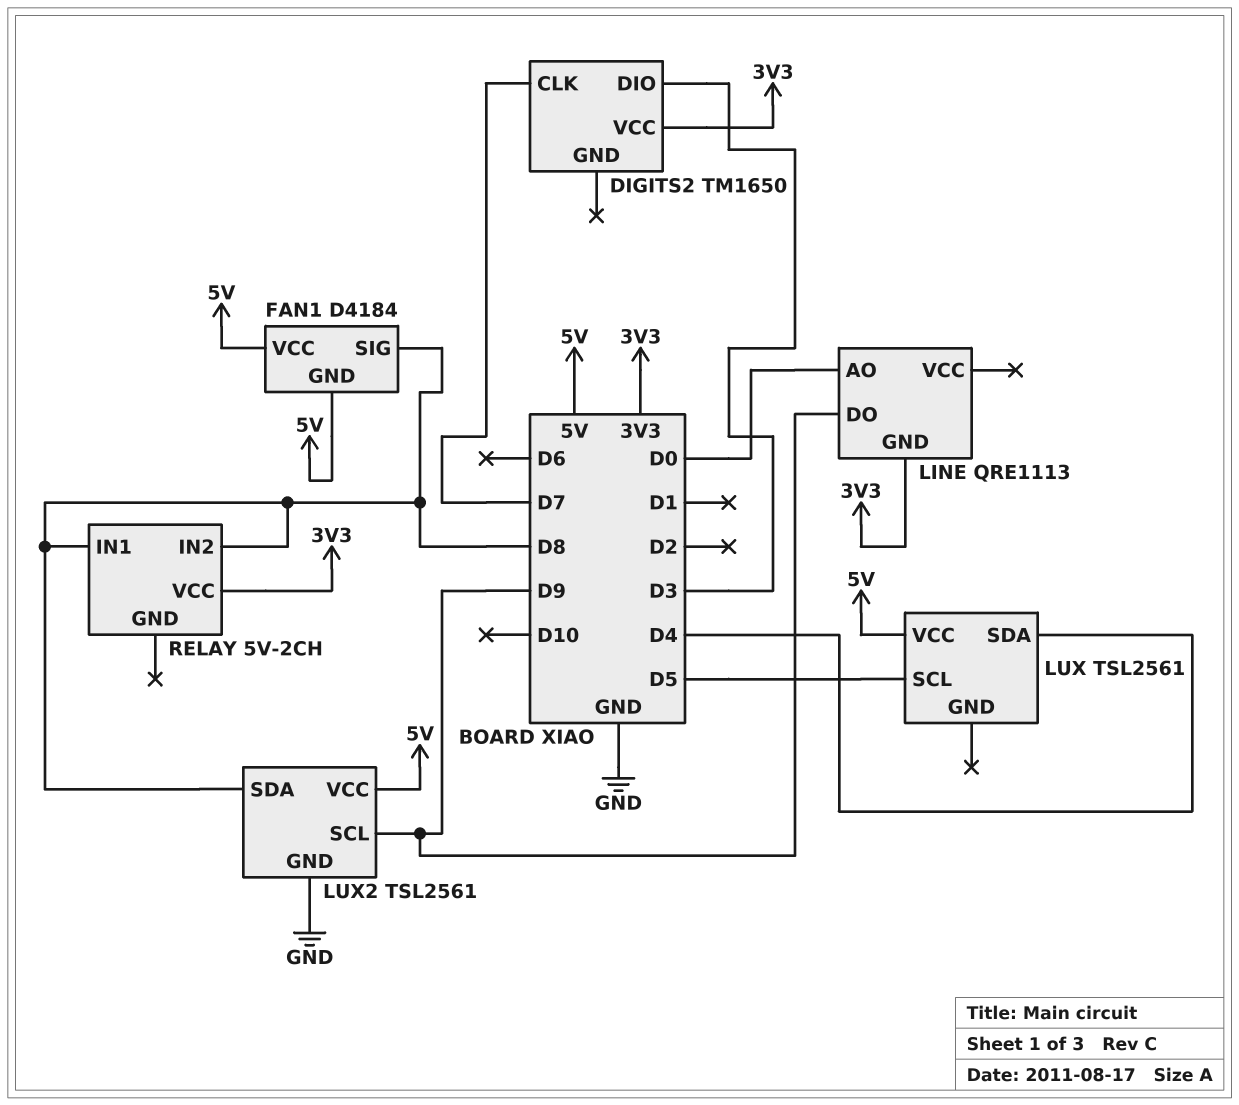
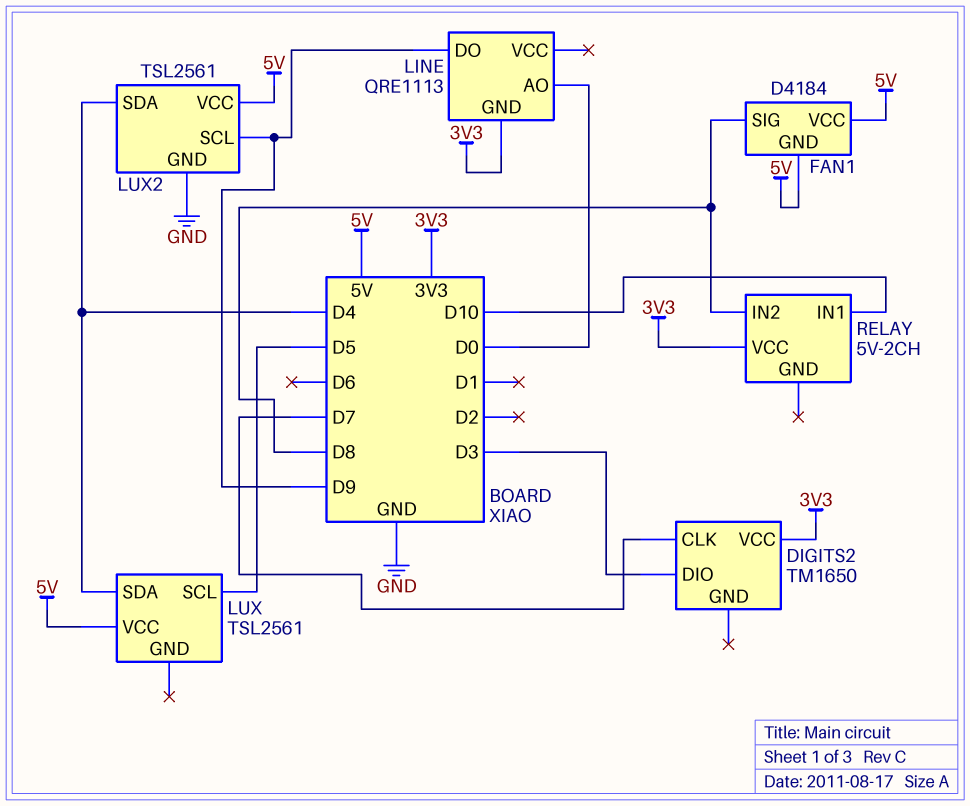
LUX2 pin SDA: D8 -> D4
RELAY pin IN1: D8 -> D10

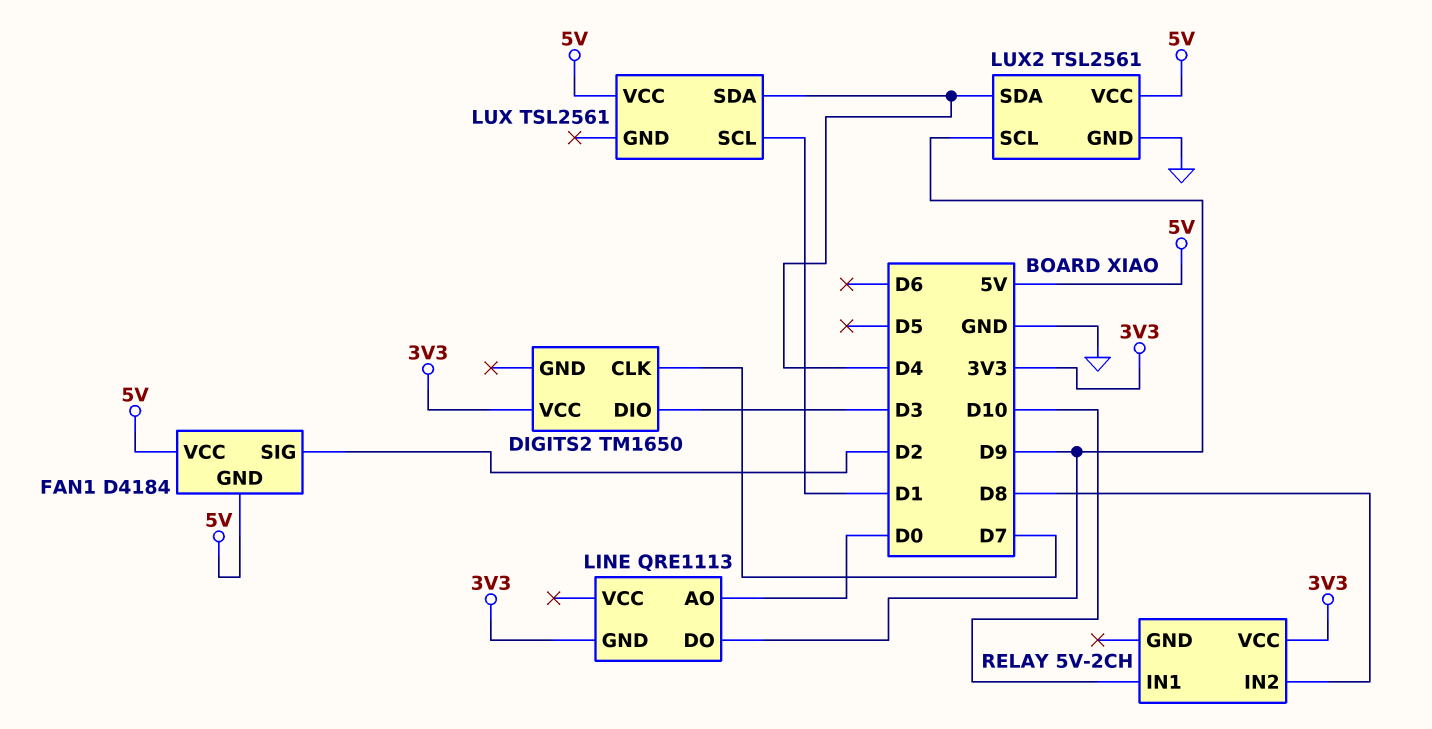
FAN1 pin SIG: D8 -> D2
LUX pin SCL: D5 -> D1

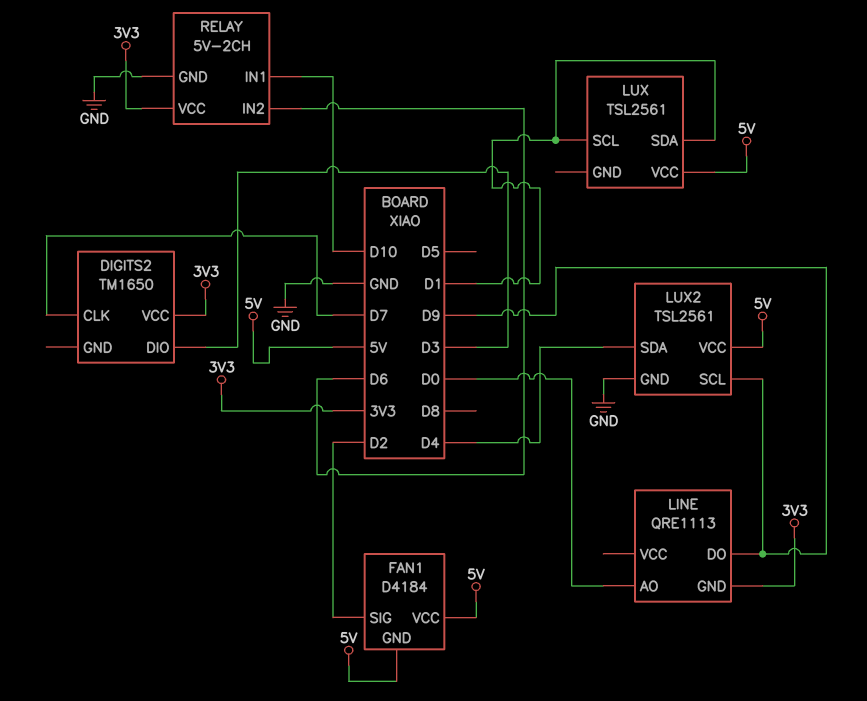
LUX pin SDA: D4 -> D1
RELAY pin GND: none -> GND
RELAY pin IN2: D8 -> D6

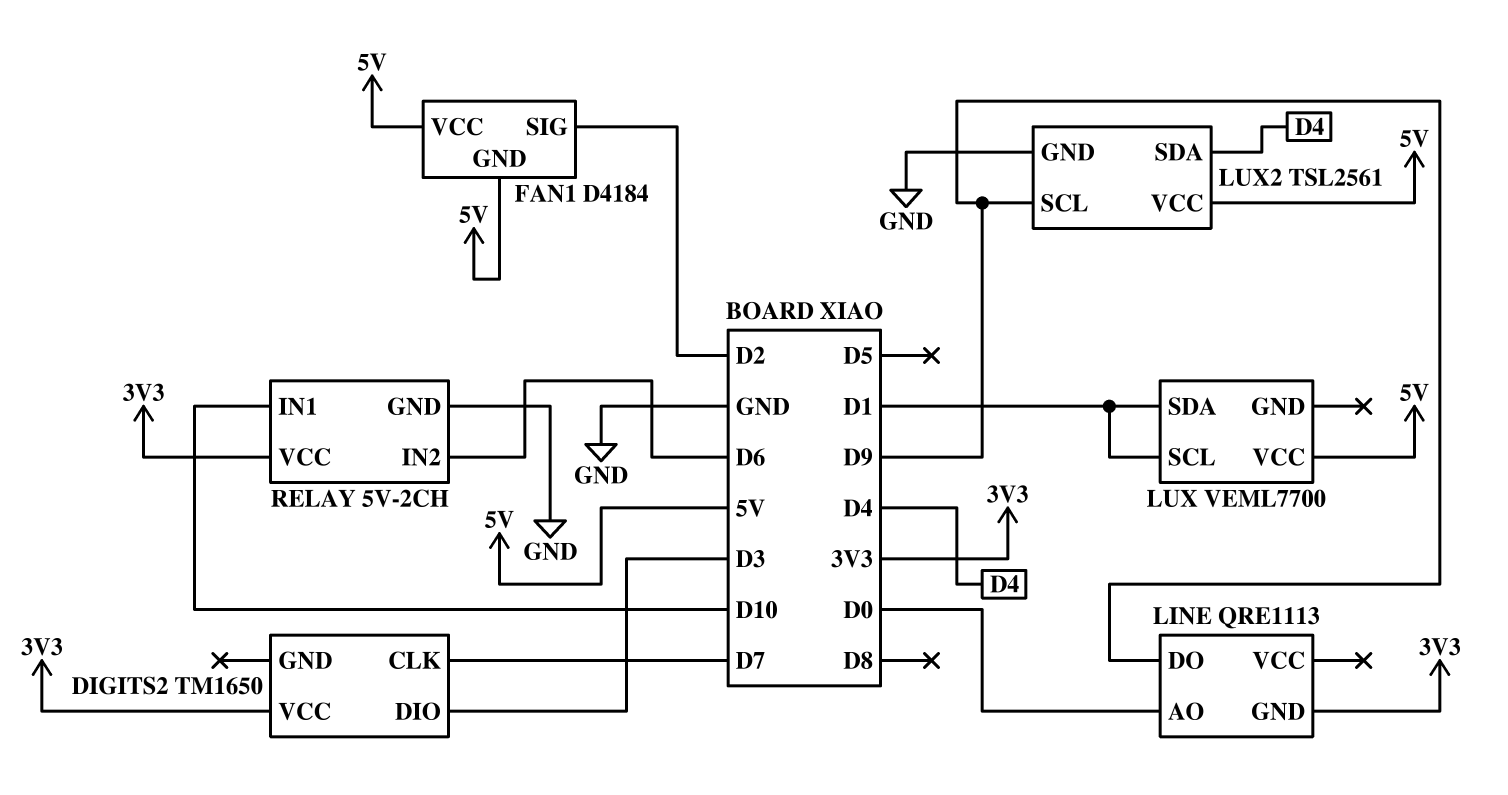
LUX: TSL2561 -> VEML7700

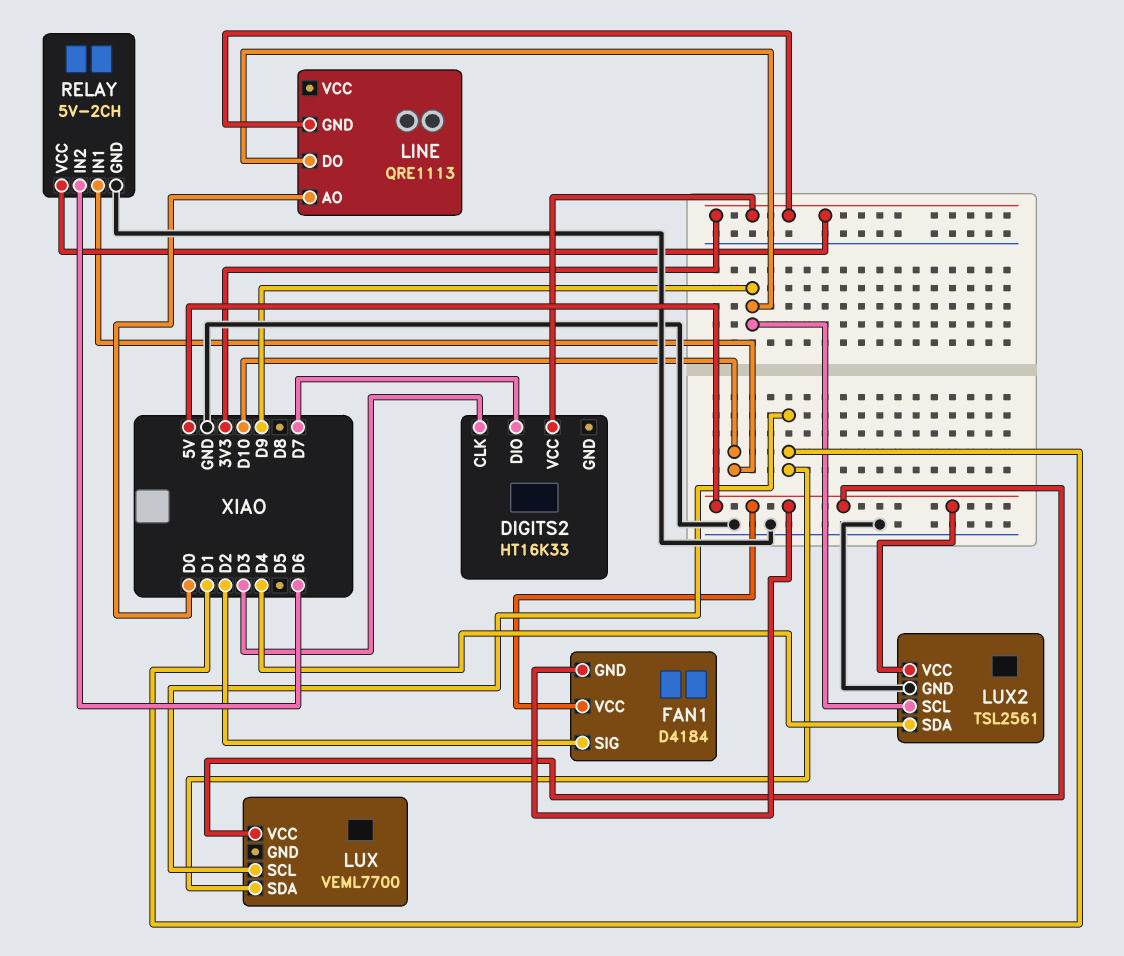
DIGITS2: TM1650 -> HT16K33
DIGITS2 pin CLK: D7 -> D3
DIGITS2 pin DIO: D3 -> D7

